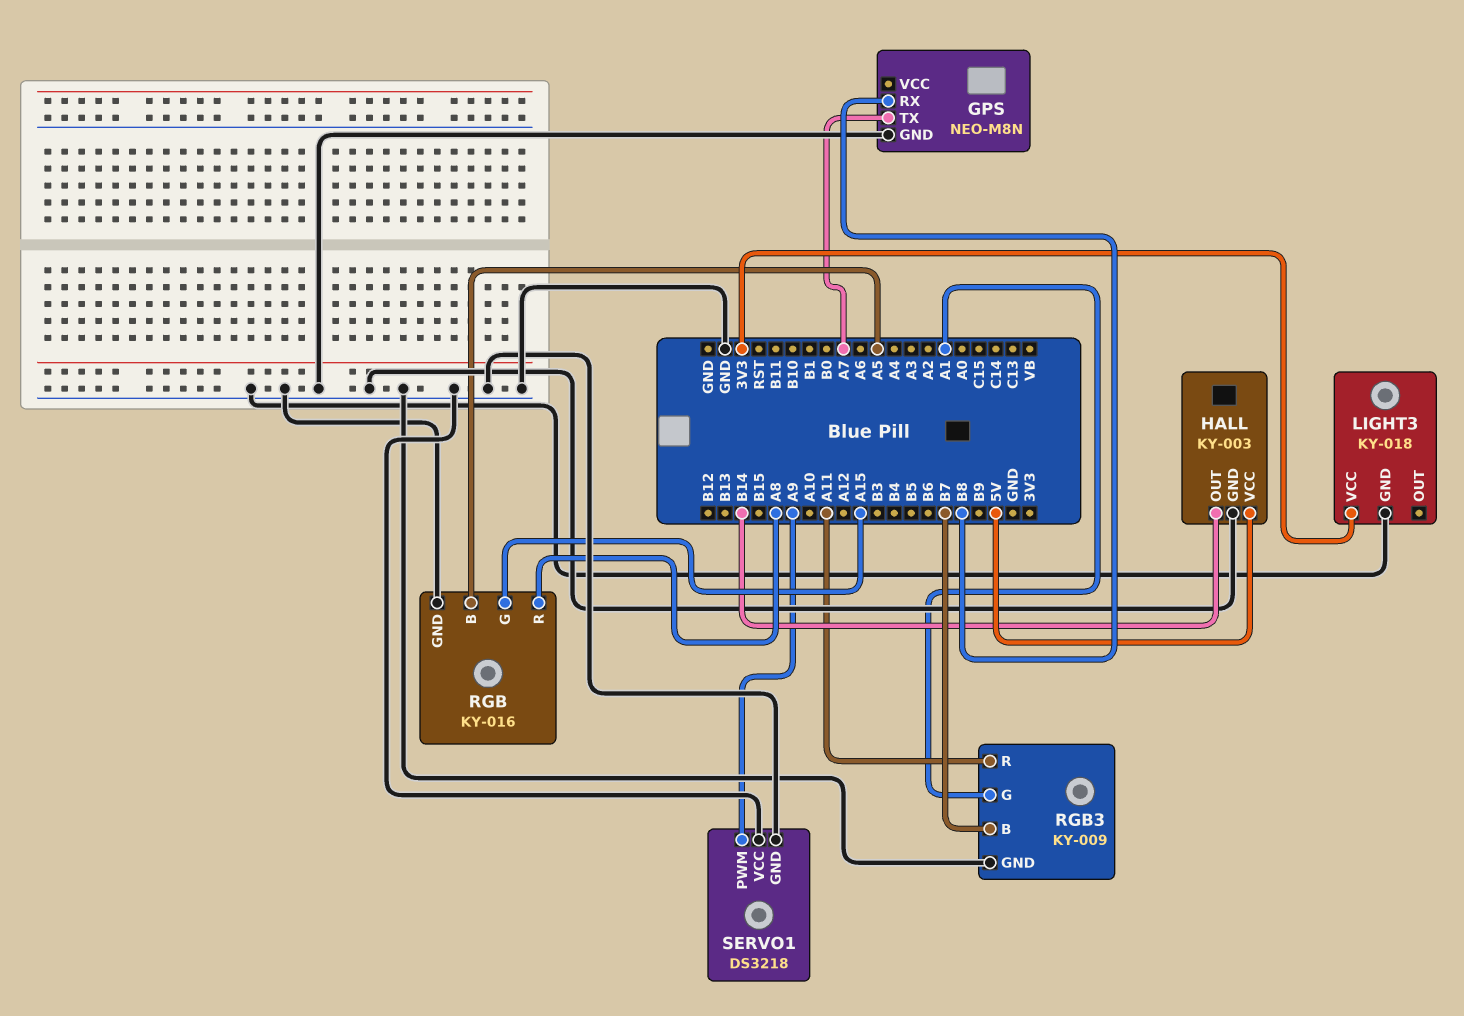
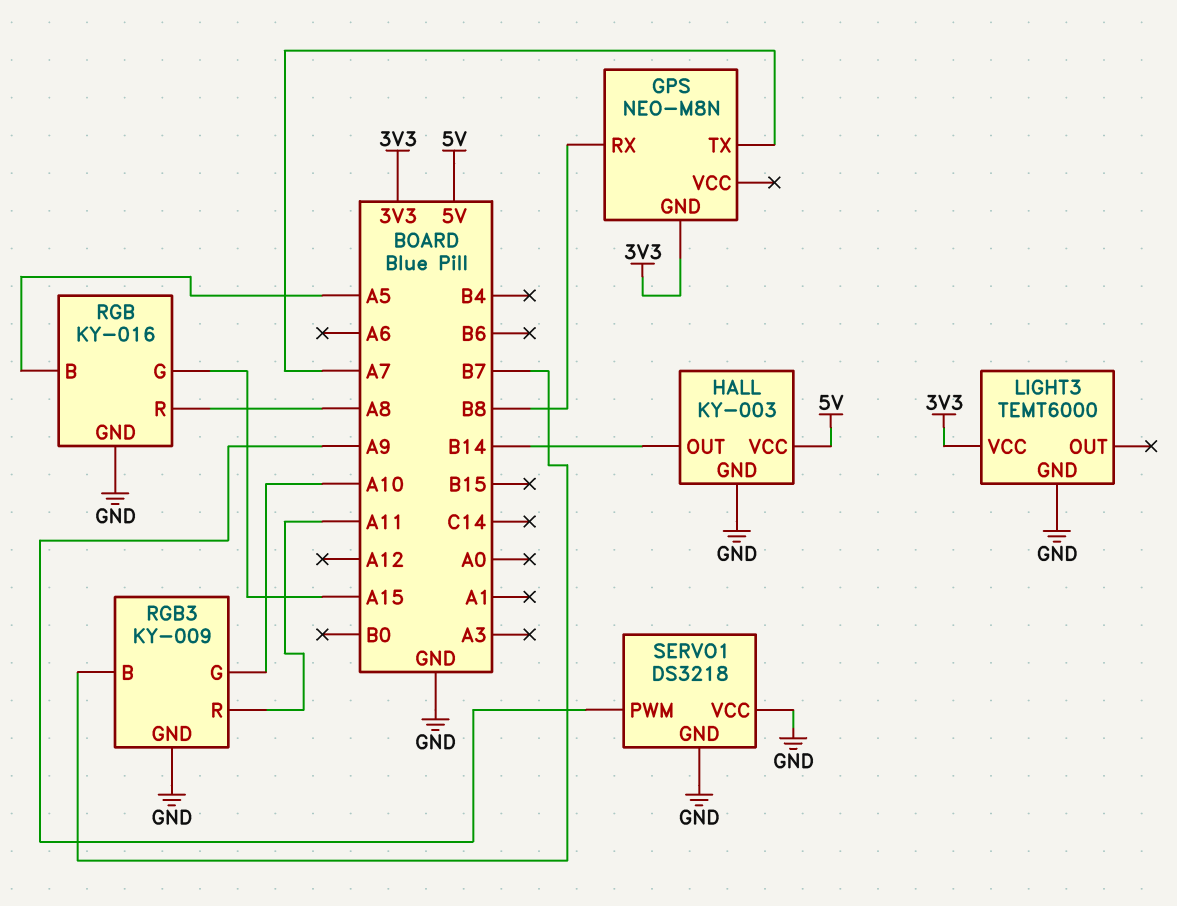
GPS pin GND: GND -> 3V3
LIGHT3: KY-018 -> TEMT6000
RGB3 pin G: A1 -> A10

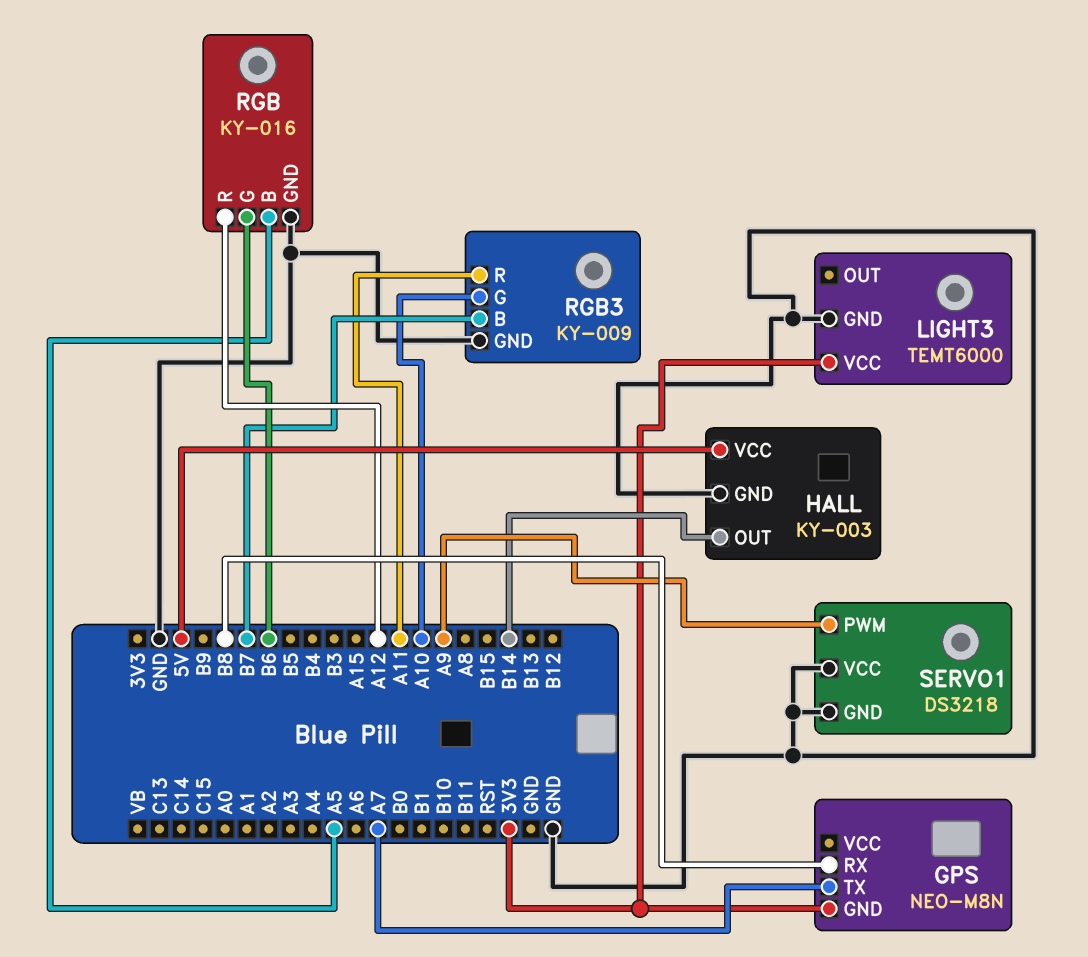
RGB pin G: A15 -> B6
RGB pin R: A8 -> A12

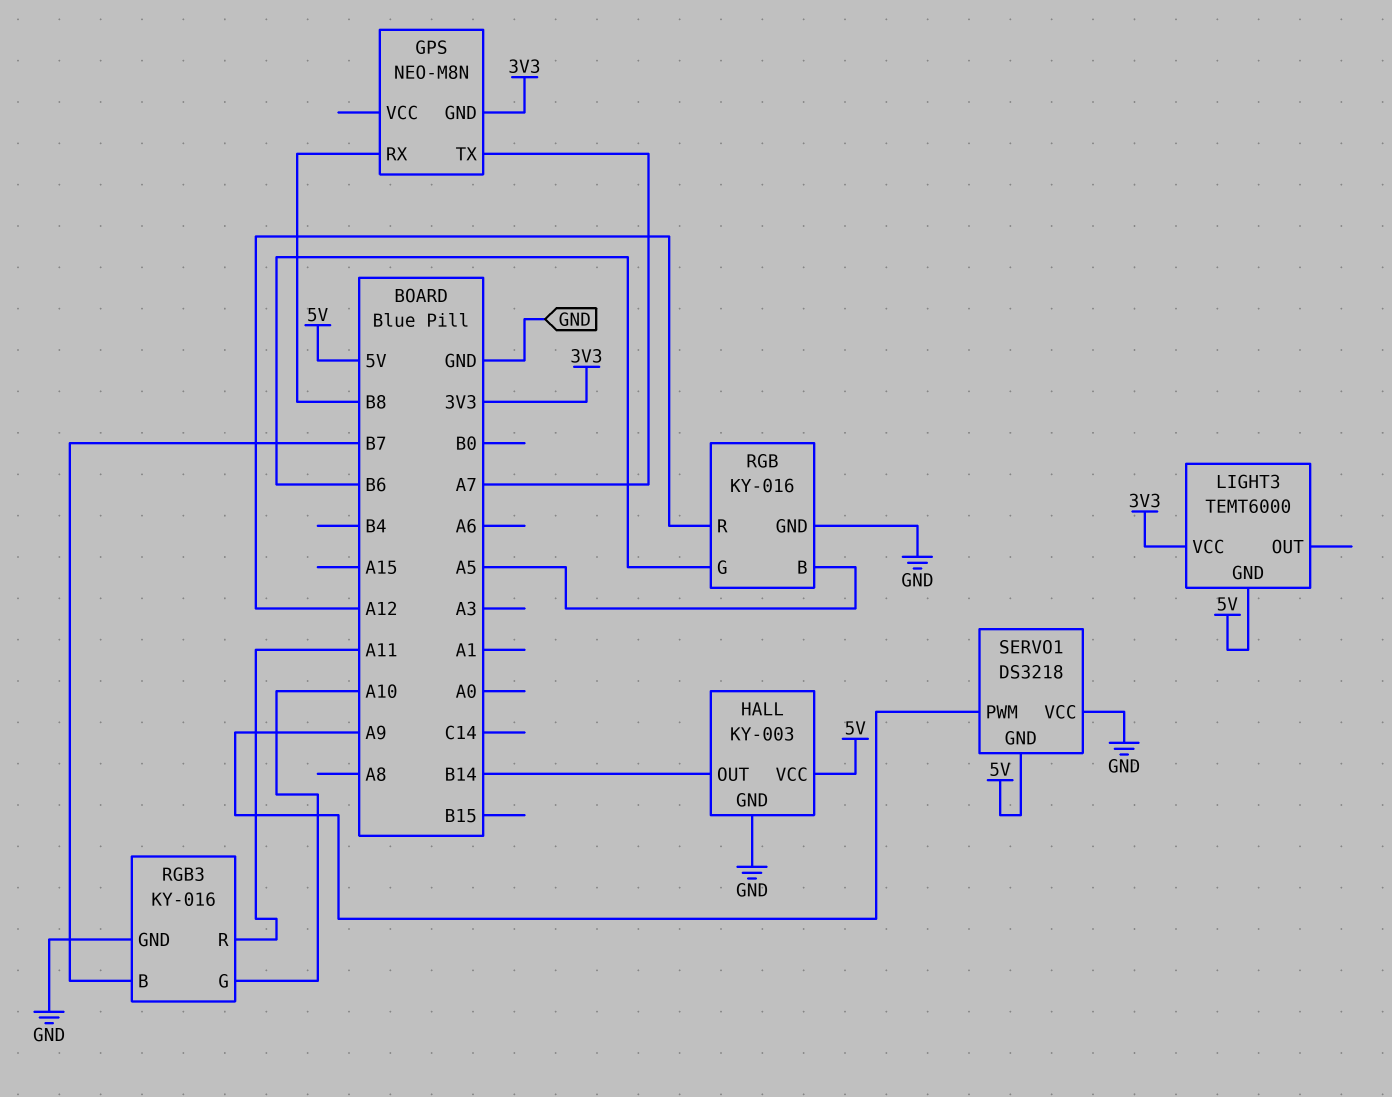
LIGHT3 pin GND: GND -> 5V
RGB3: KY-009 -> KY-016
SERVO1 pin GND: GND -> 5V

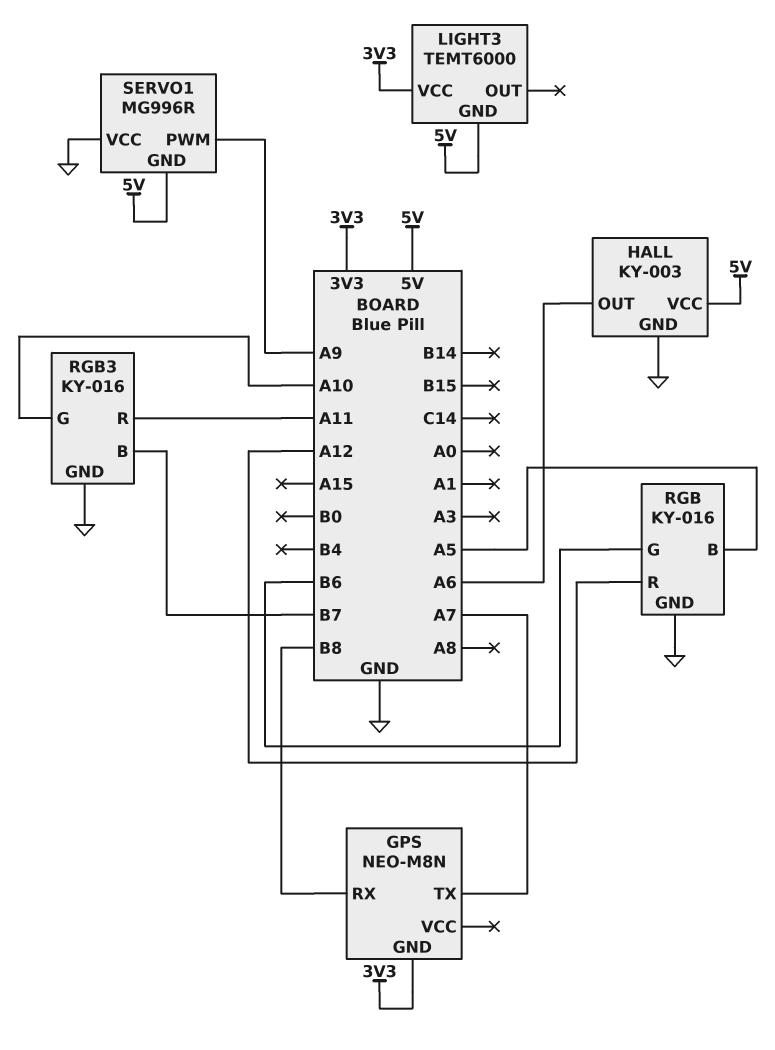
HALL pin OUT: B14 -> A6
SERVO1: DS3218 -> MG996R

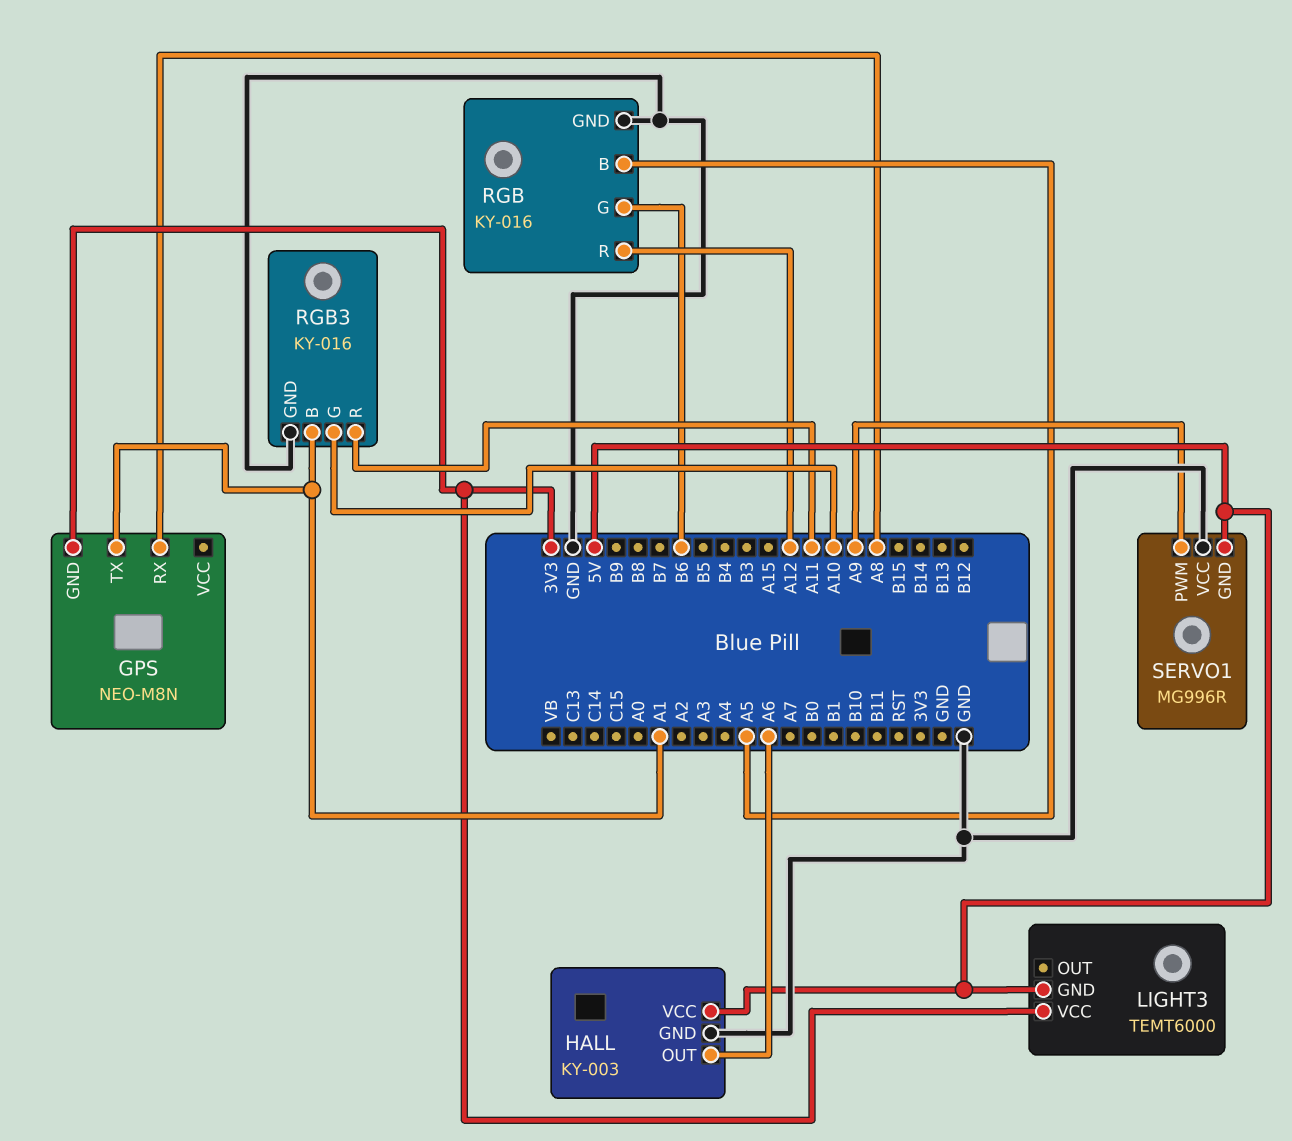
GPS pin RX: B8 -> A8
GPS pin TX: A7 -> A1
RGB3 pin B: B7 -> A1

